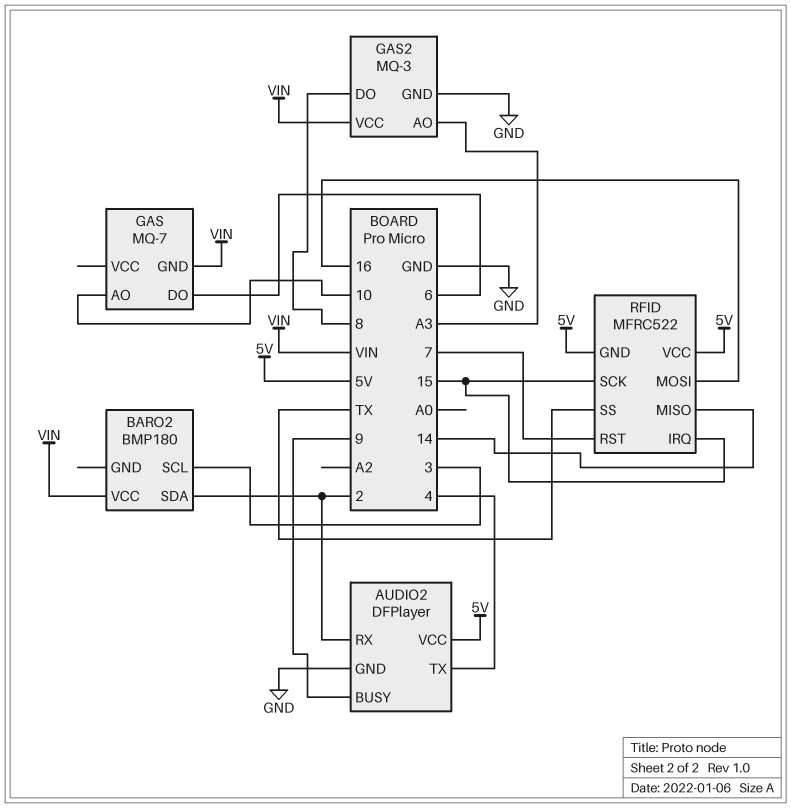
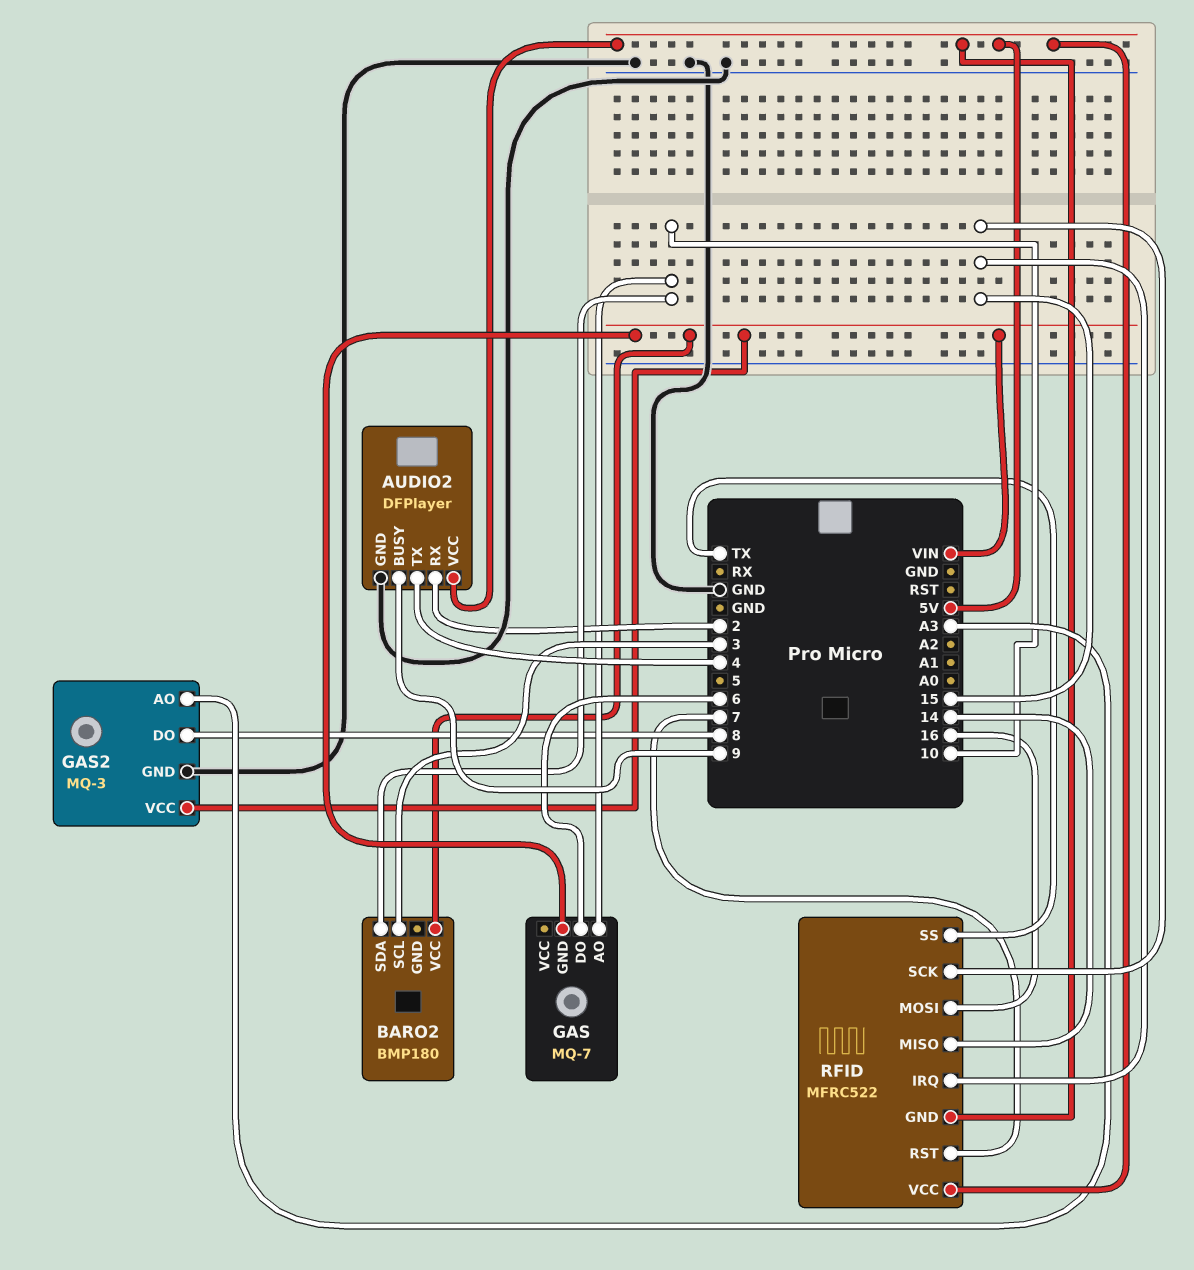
BARO2 pin SDA: 2 -> 10

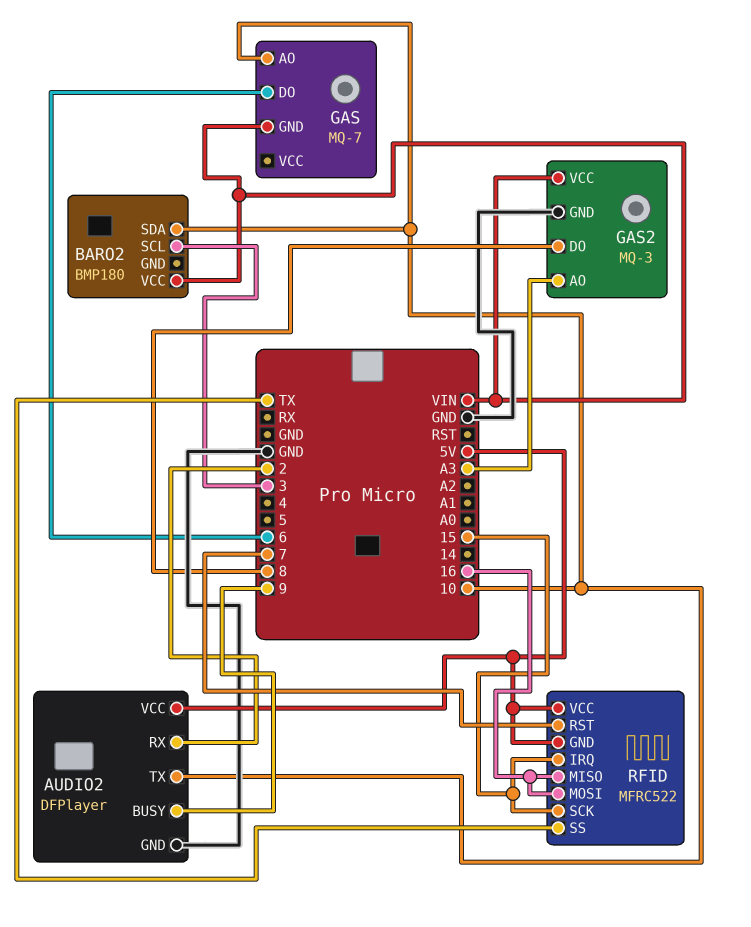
AUDIO2 pin TX: 4 -> 10
RFID pin MISO: 14 -> 16

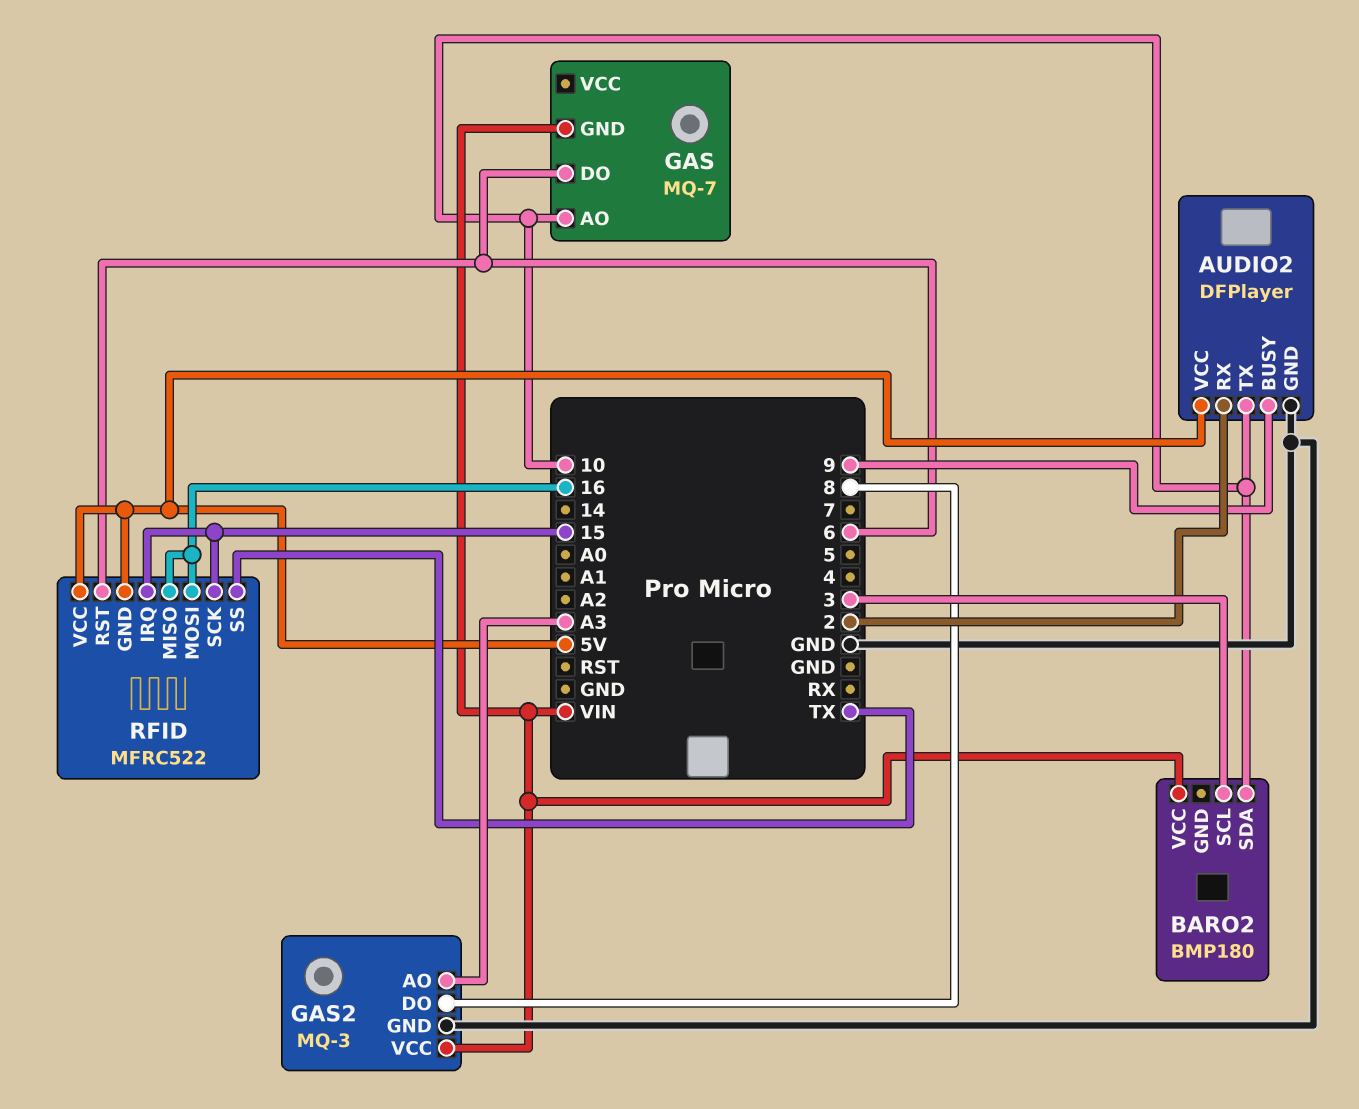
RFID pin RST: 7 -> 6

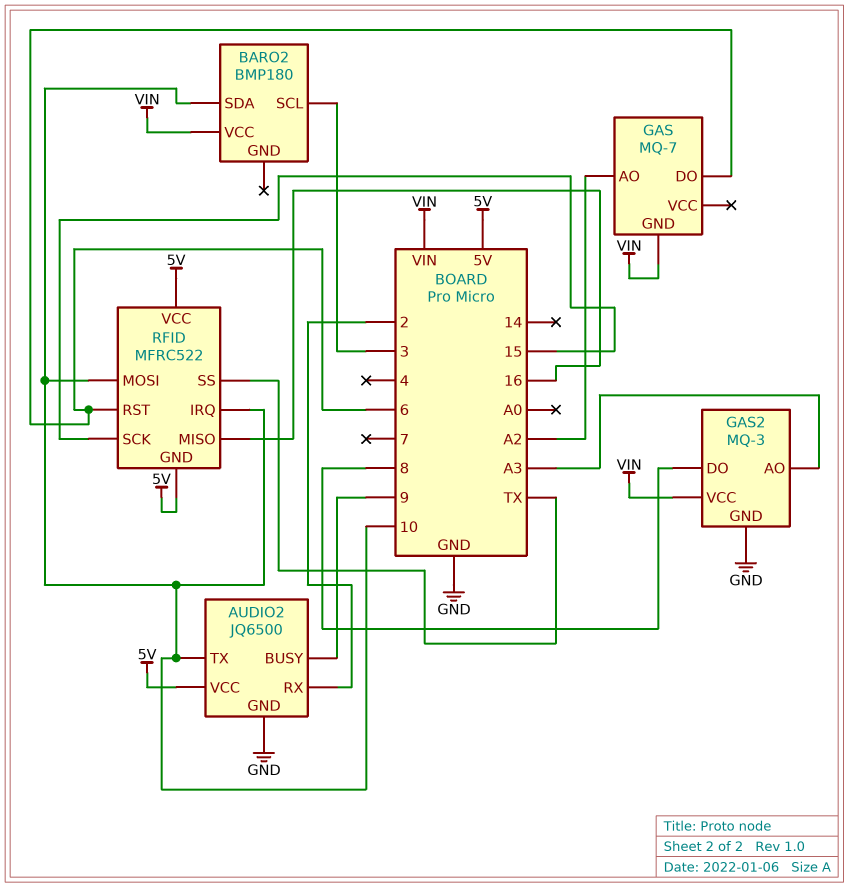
AUDIO2: DFPlayer -> JQ6500
GAS pin AO: 10 -> A2
RFID pin IRQ: 15 -> 10
RFID pin MOSI: 16 -> 10

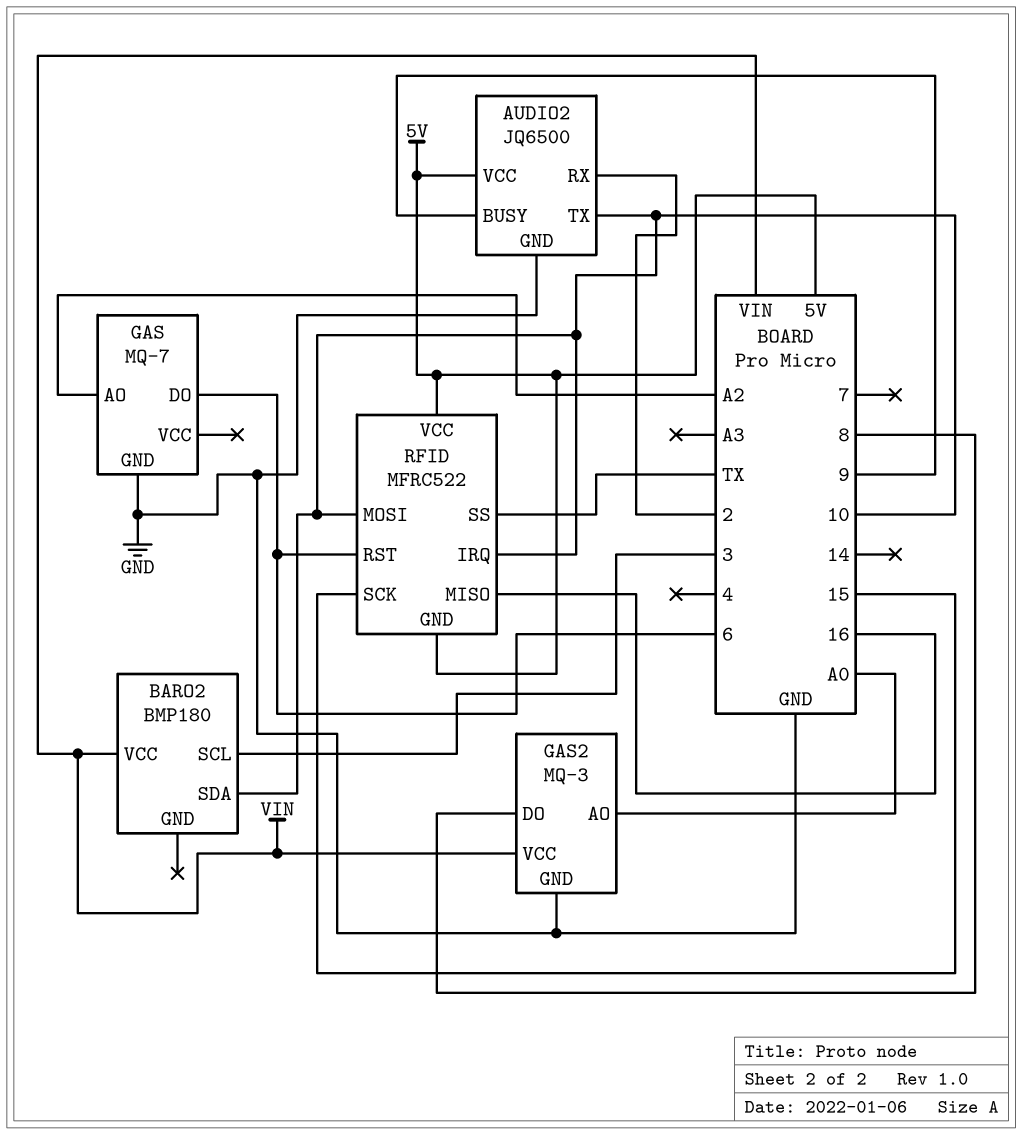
GAS pin GND: VIN -> GND
GAS2 pin AO: A3 -> A0

